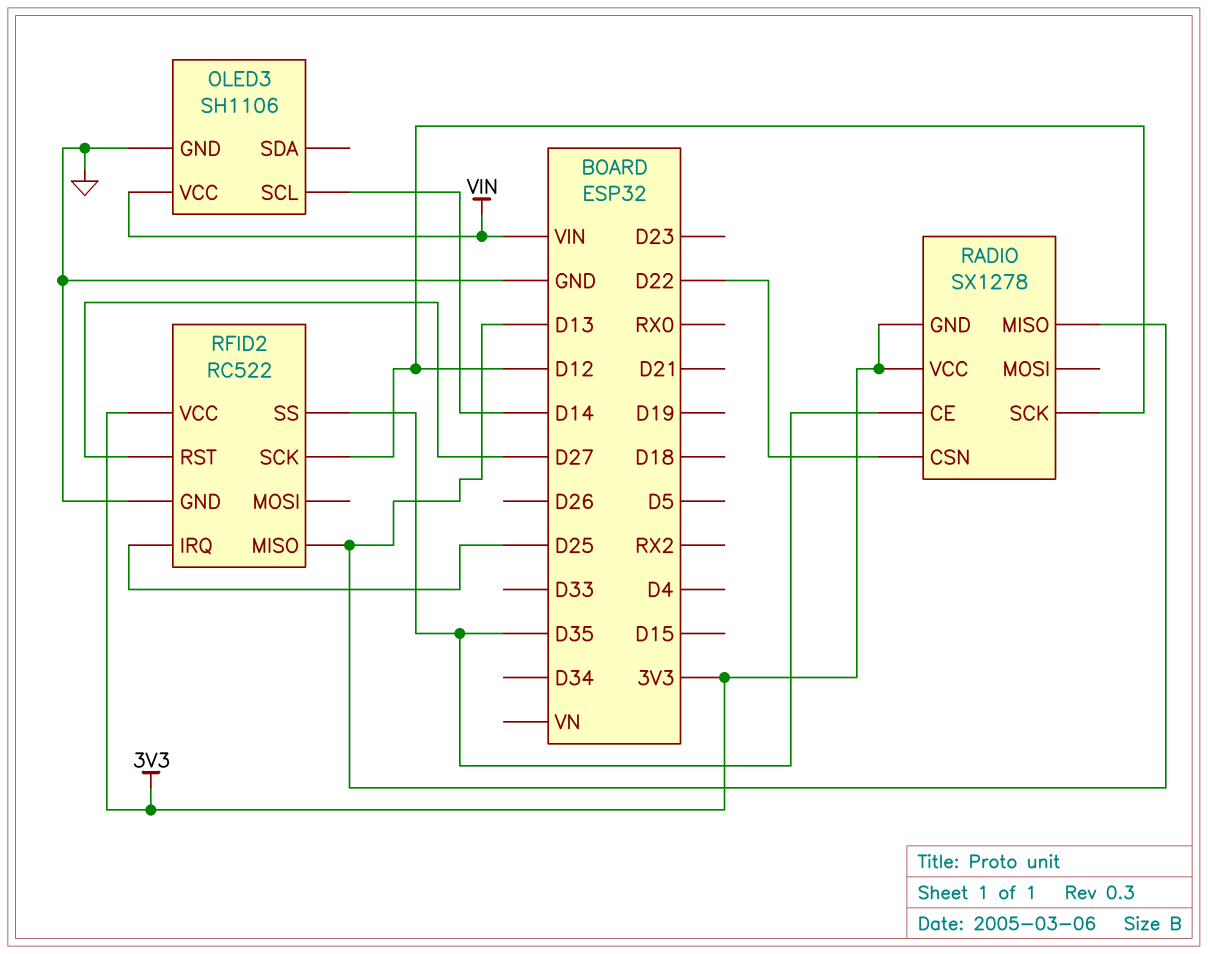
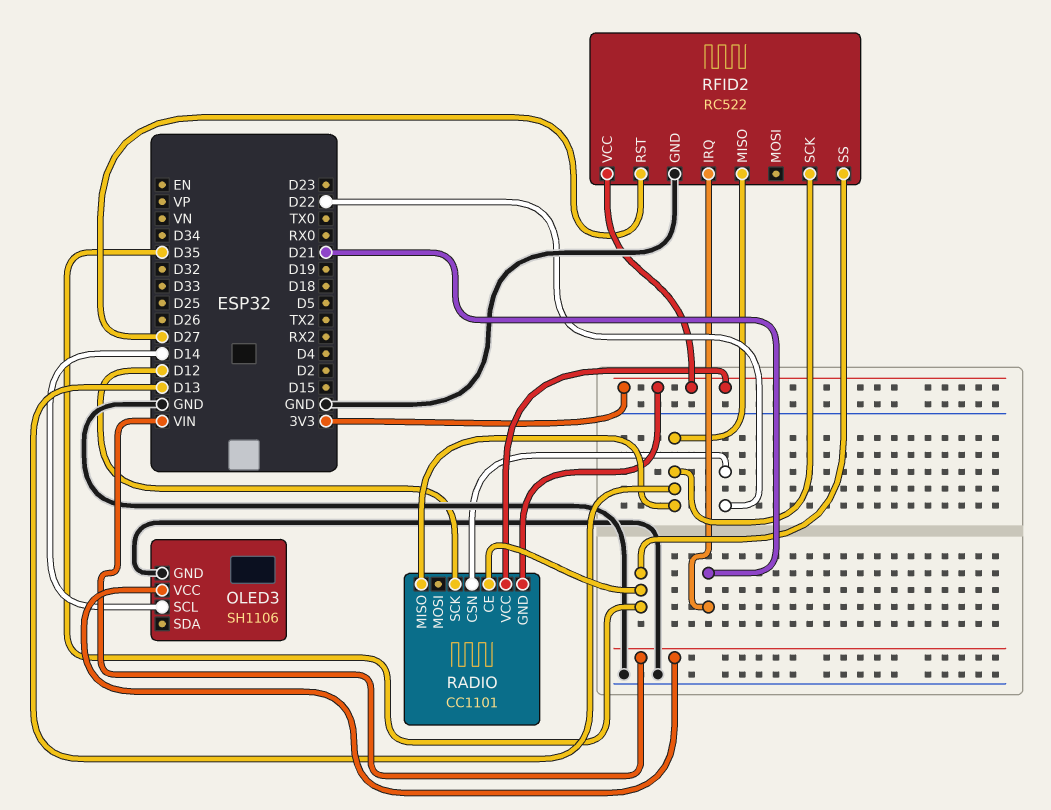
RADIO: SX1278 -> CC1101
RFID2 pin IRQ: D25 -> D21
RFID2 pin SCK: D12 -> D13

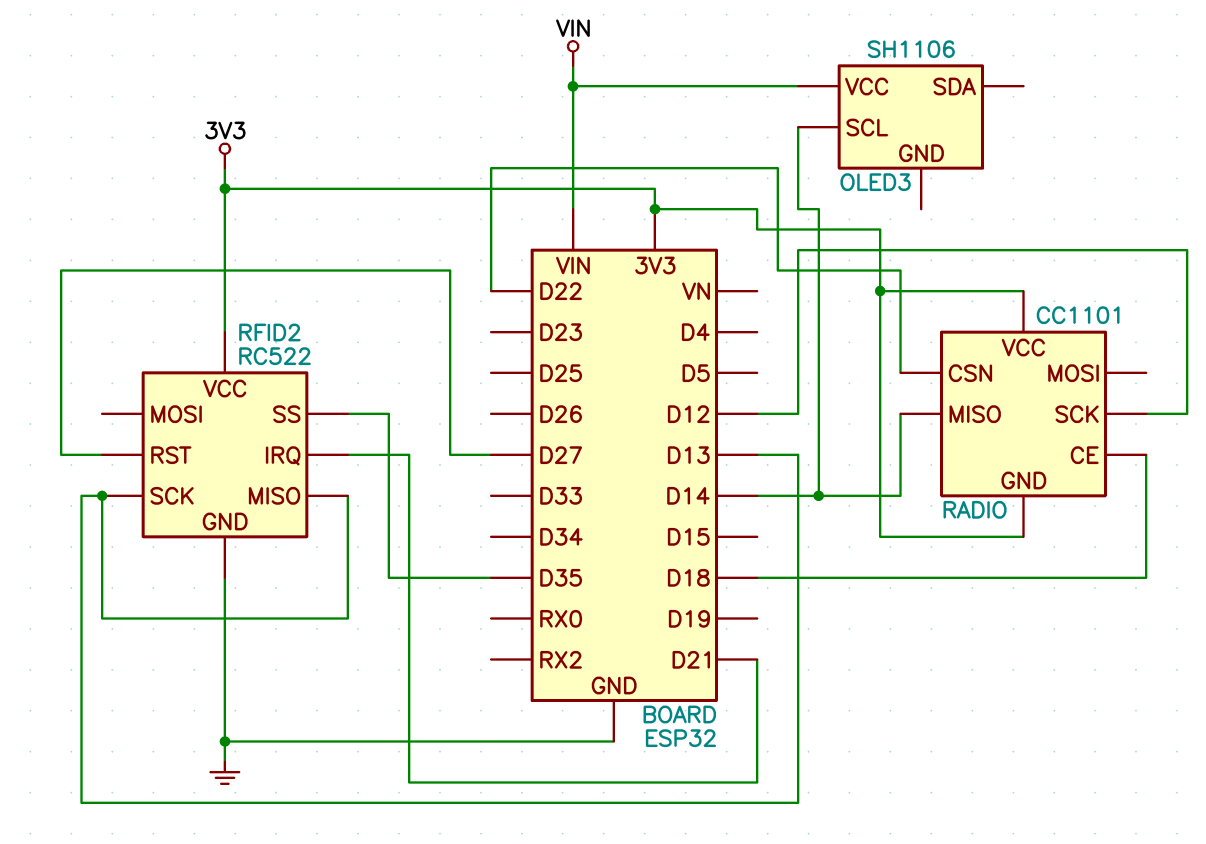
OLED3 pin GND: GND -> none
RADIO pin CE: D35 -> D18
RADIO pin MISO: D13 -> D14

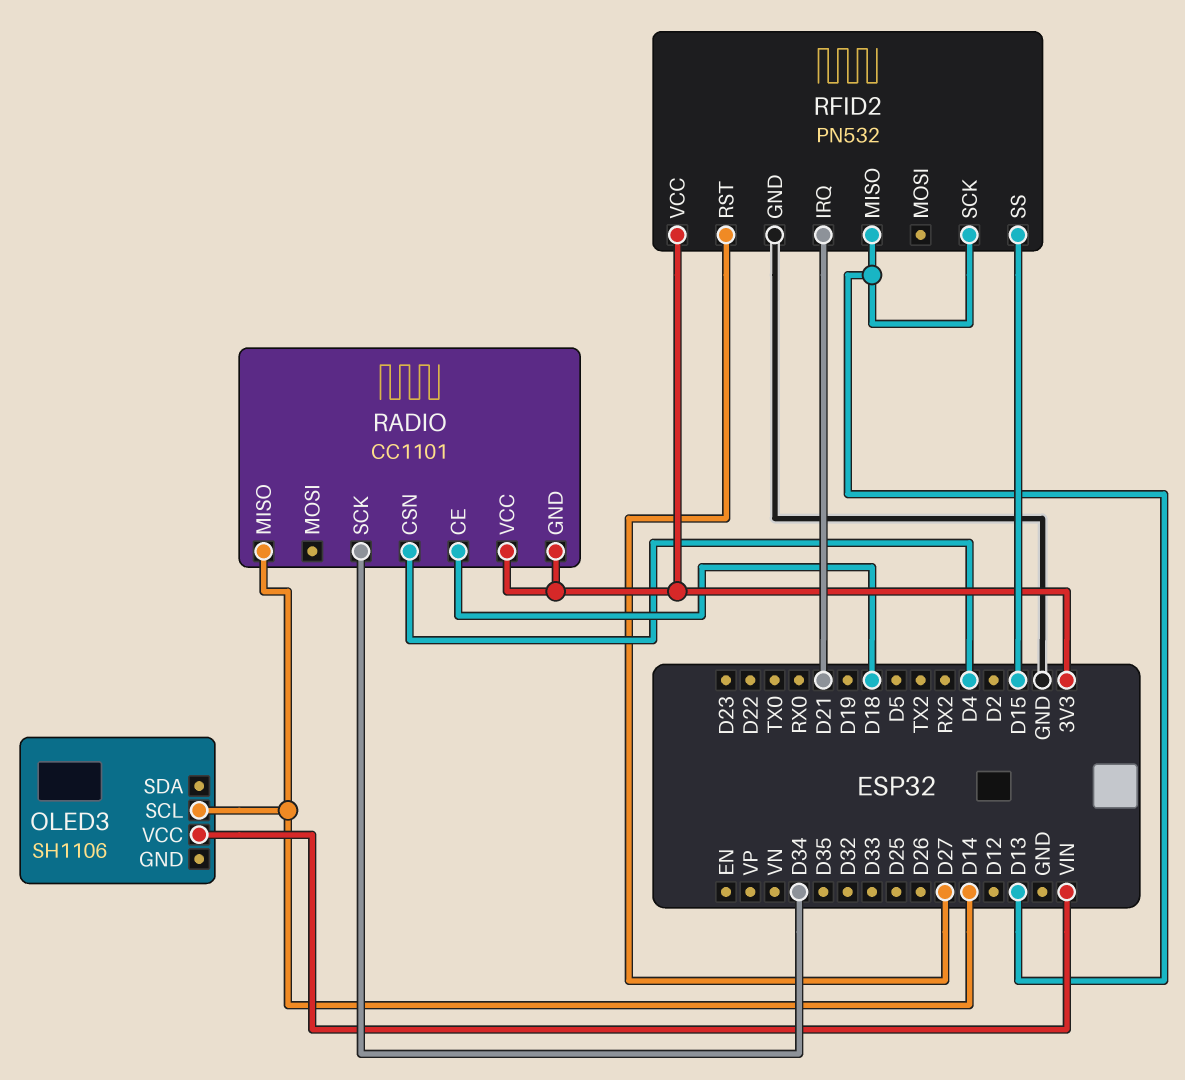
RADIO pin CSN: D22 -> D4
RADIO pin SCK: D12 -> D34
RFID2: RC522 -> PN532
RFID2 pin SS: D35 -> D15

